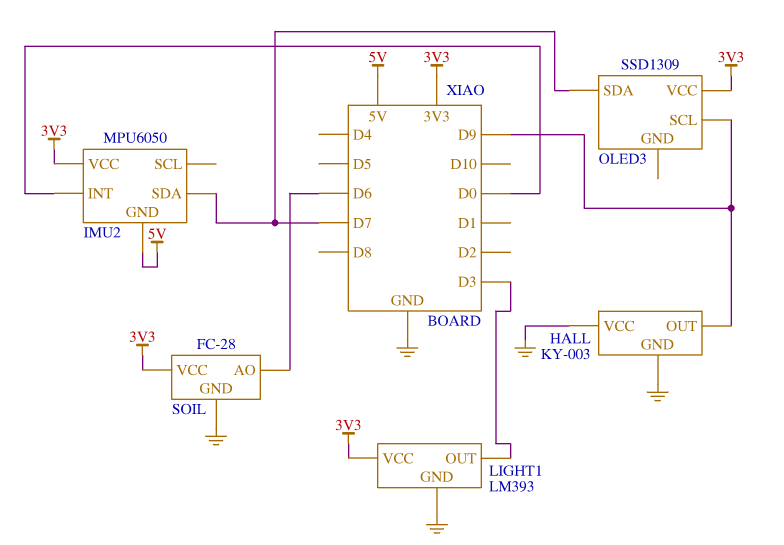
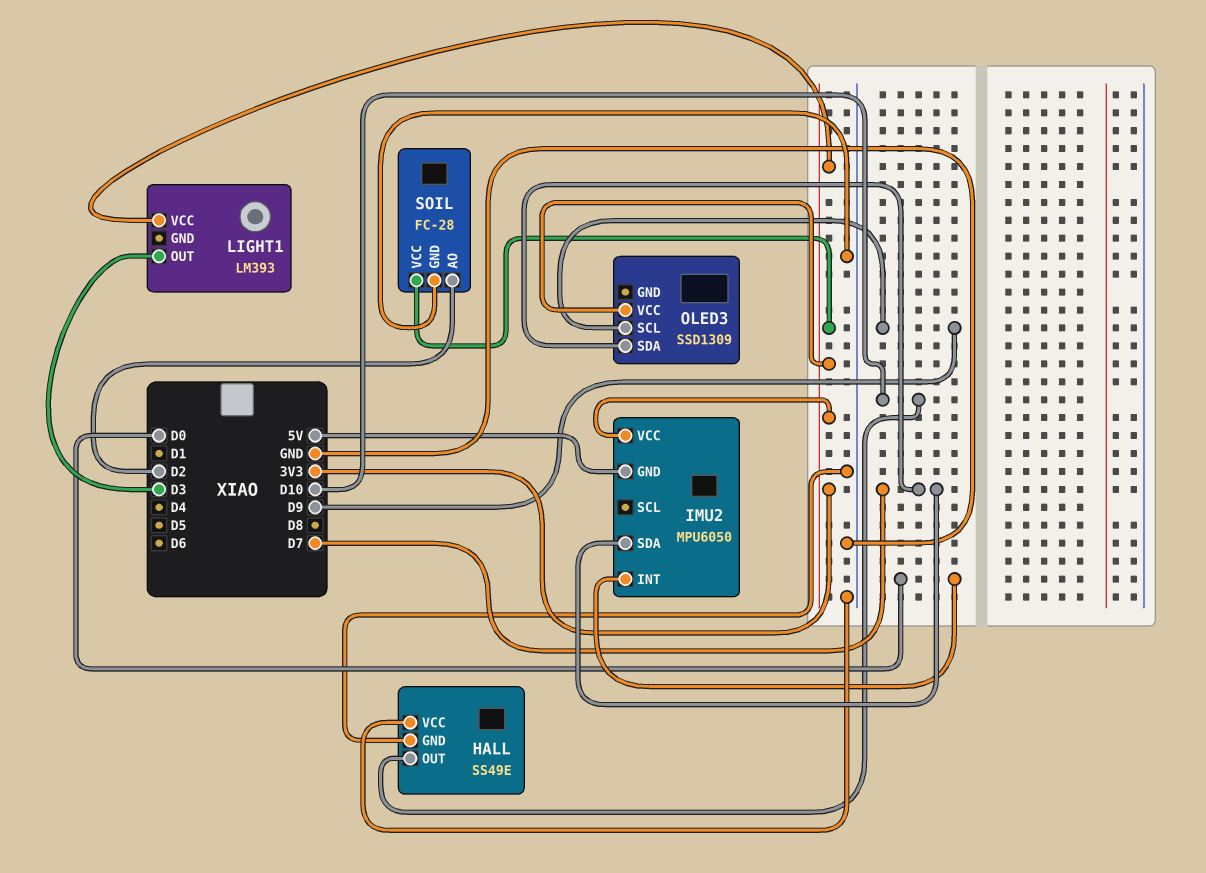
HALL: KY-003 -> SS49E
HALL pin OUT: D9 -> D10
LIGHT1 pin GND: GND -> none
SOIL pin AO: D6 -> D2

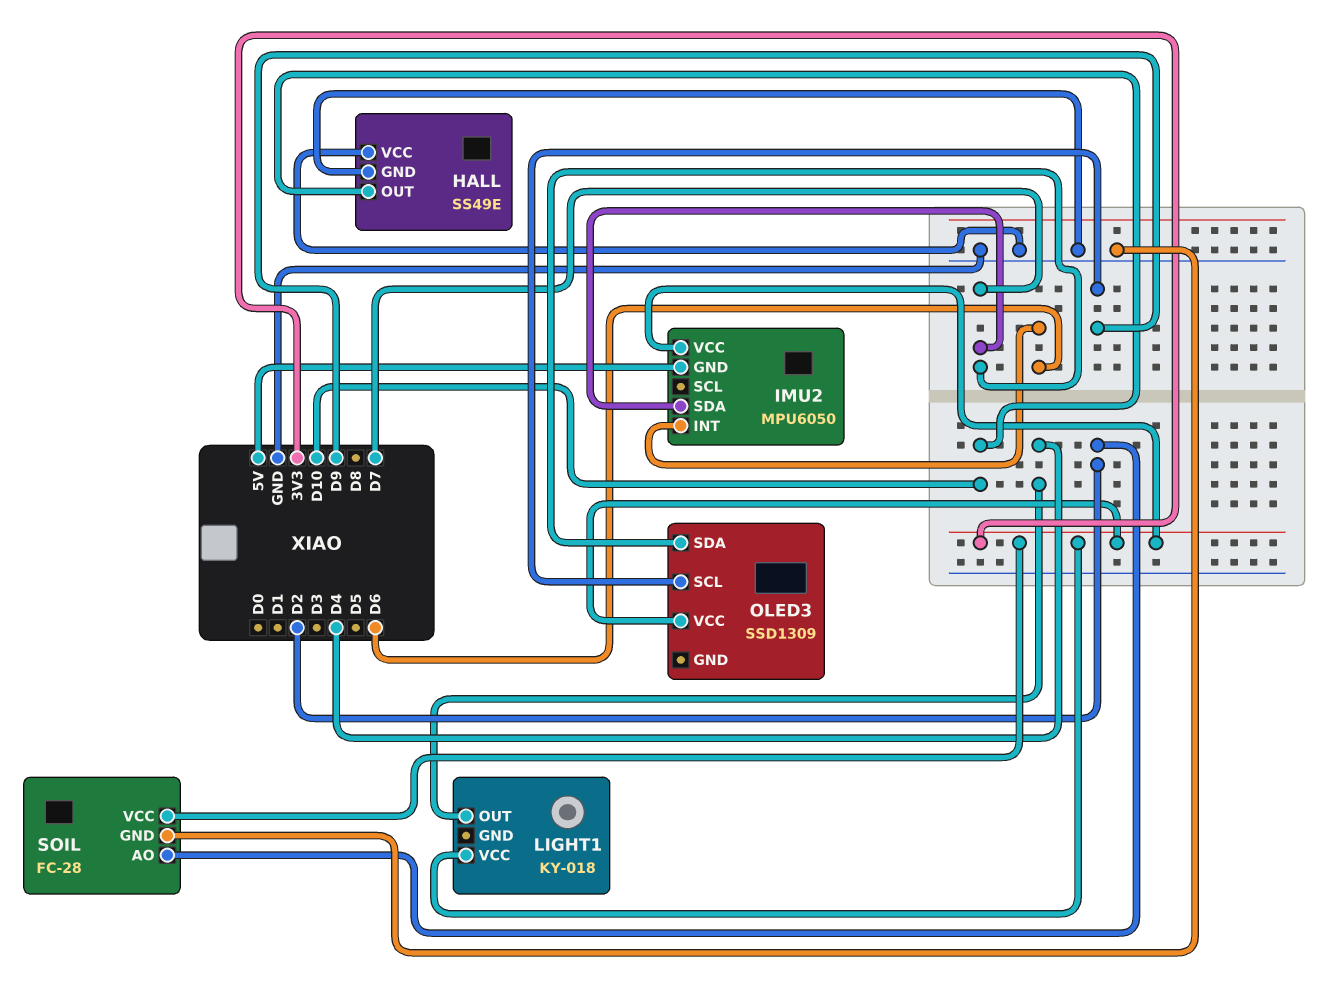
IMU2 pin INT: D0 -> D6
LIGHT1: LM393 -> KY-018
LIGHT1 pin OUT: D3 -> D4

